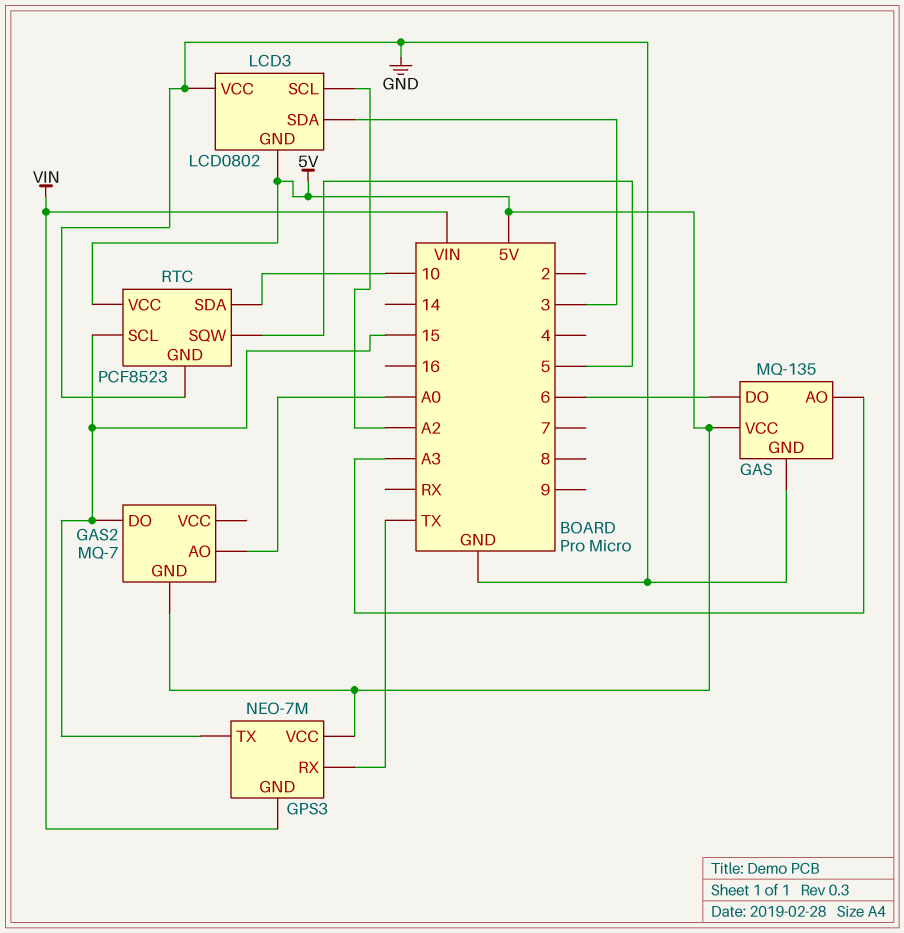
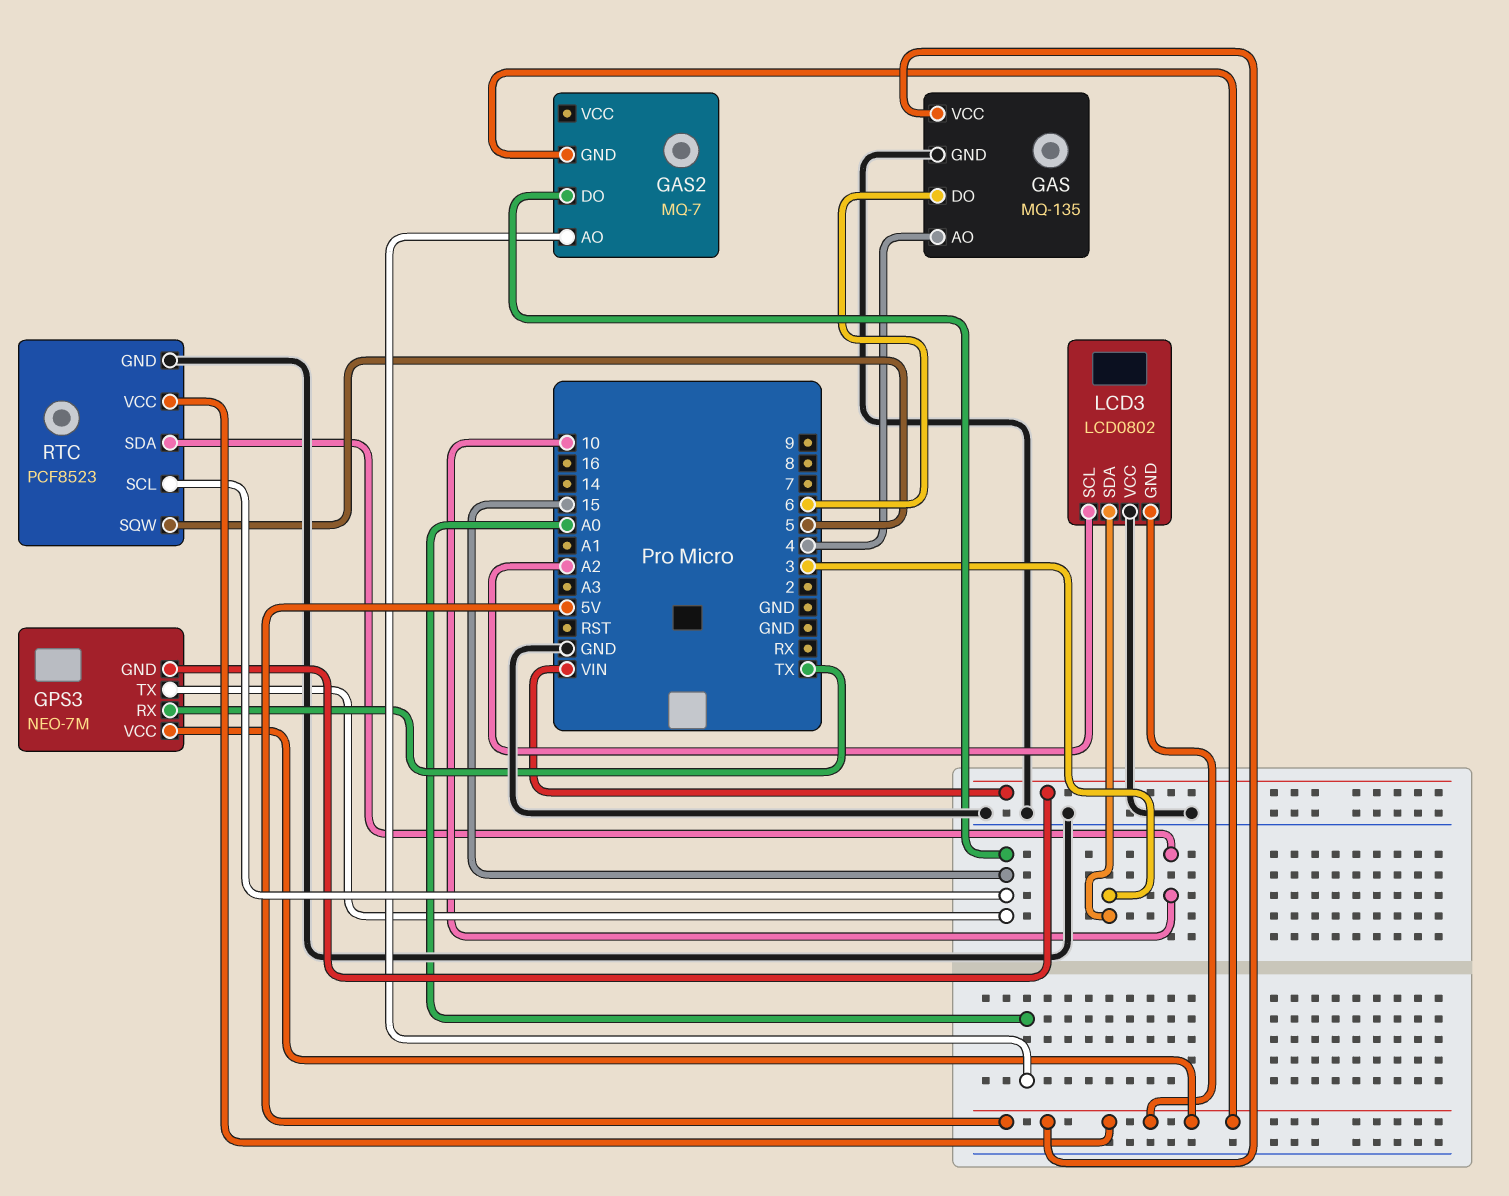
GAS pin AO: A3 -> 4

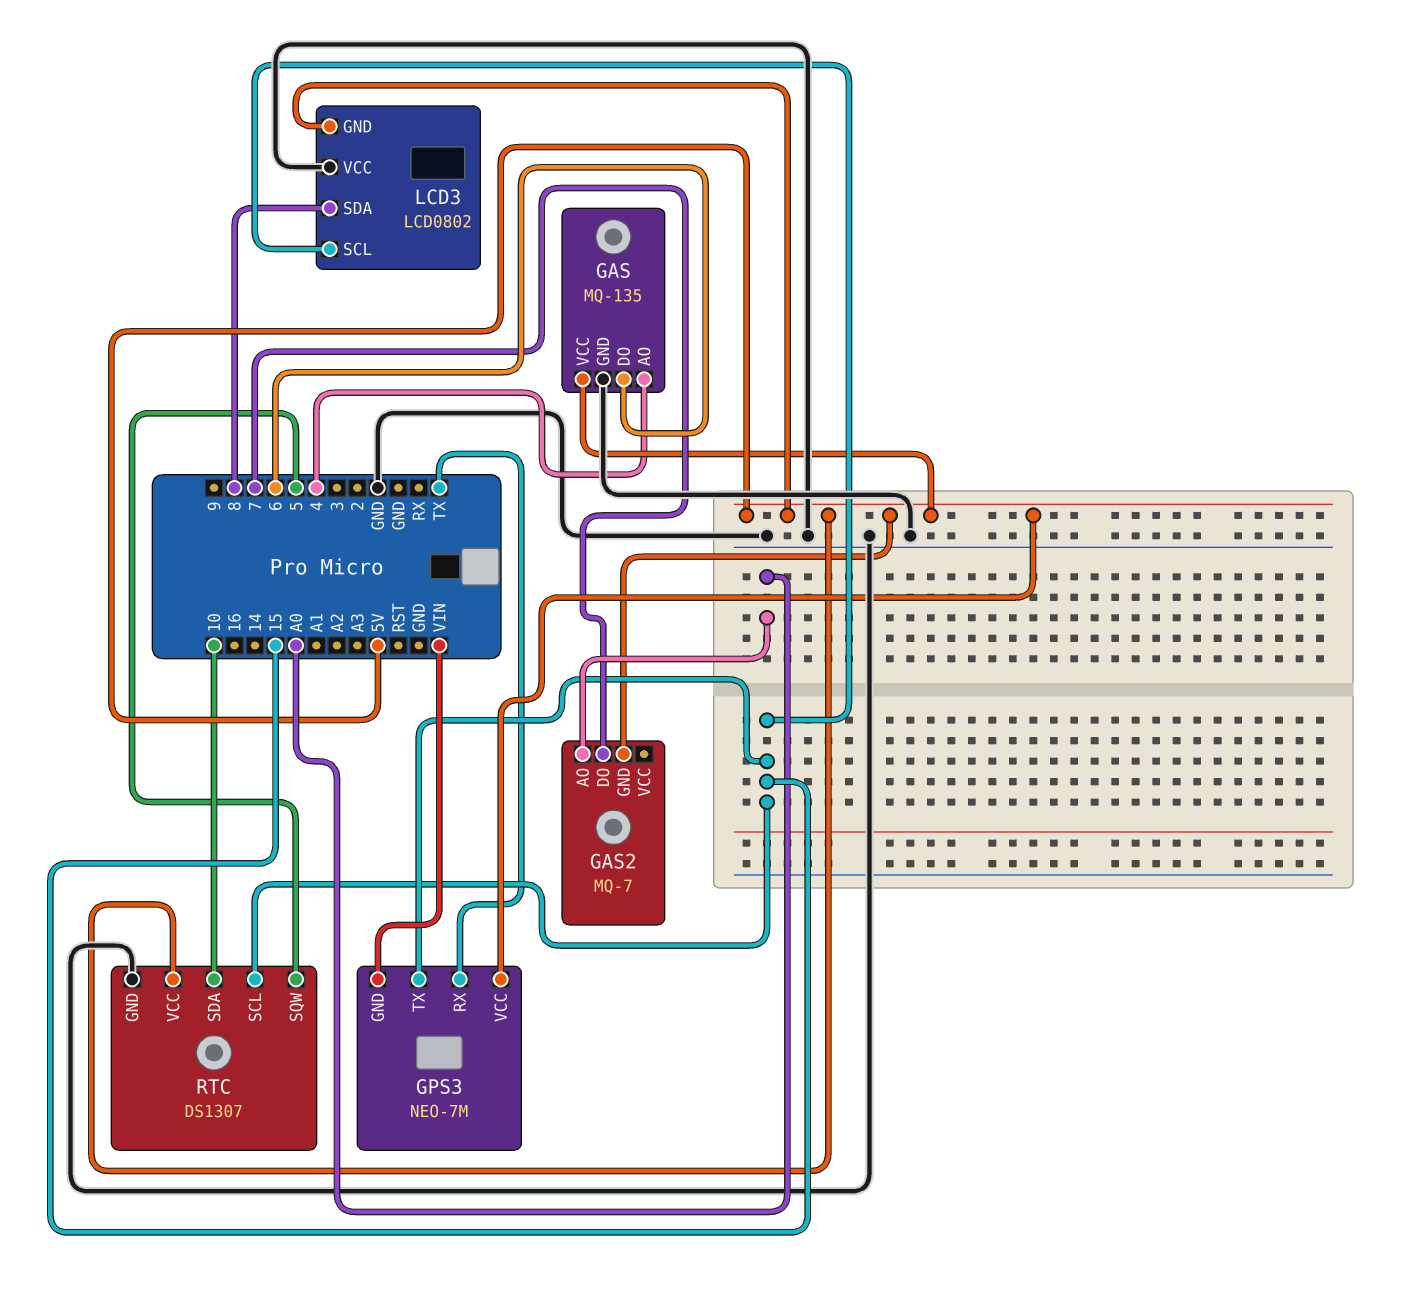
GAS2 pin DO: 15 -> 7
LCD3 pin SCL: A2 -> 15
LCD3 pin SDA: 3 -> 8
RTC: PCF8523 -> DS1307

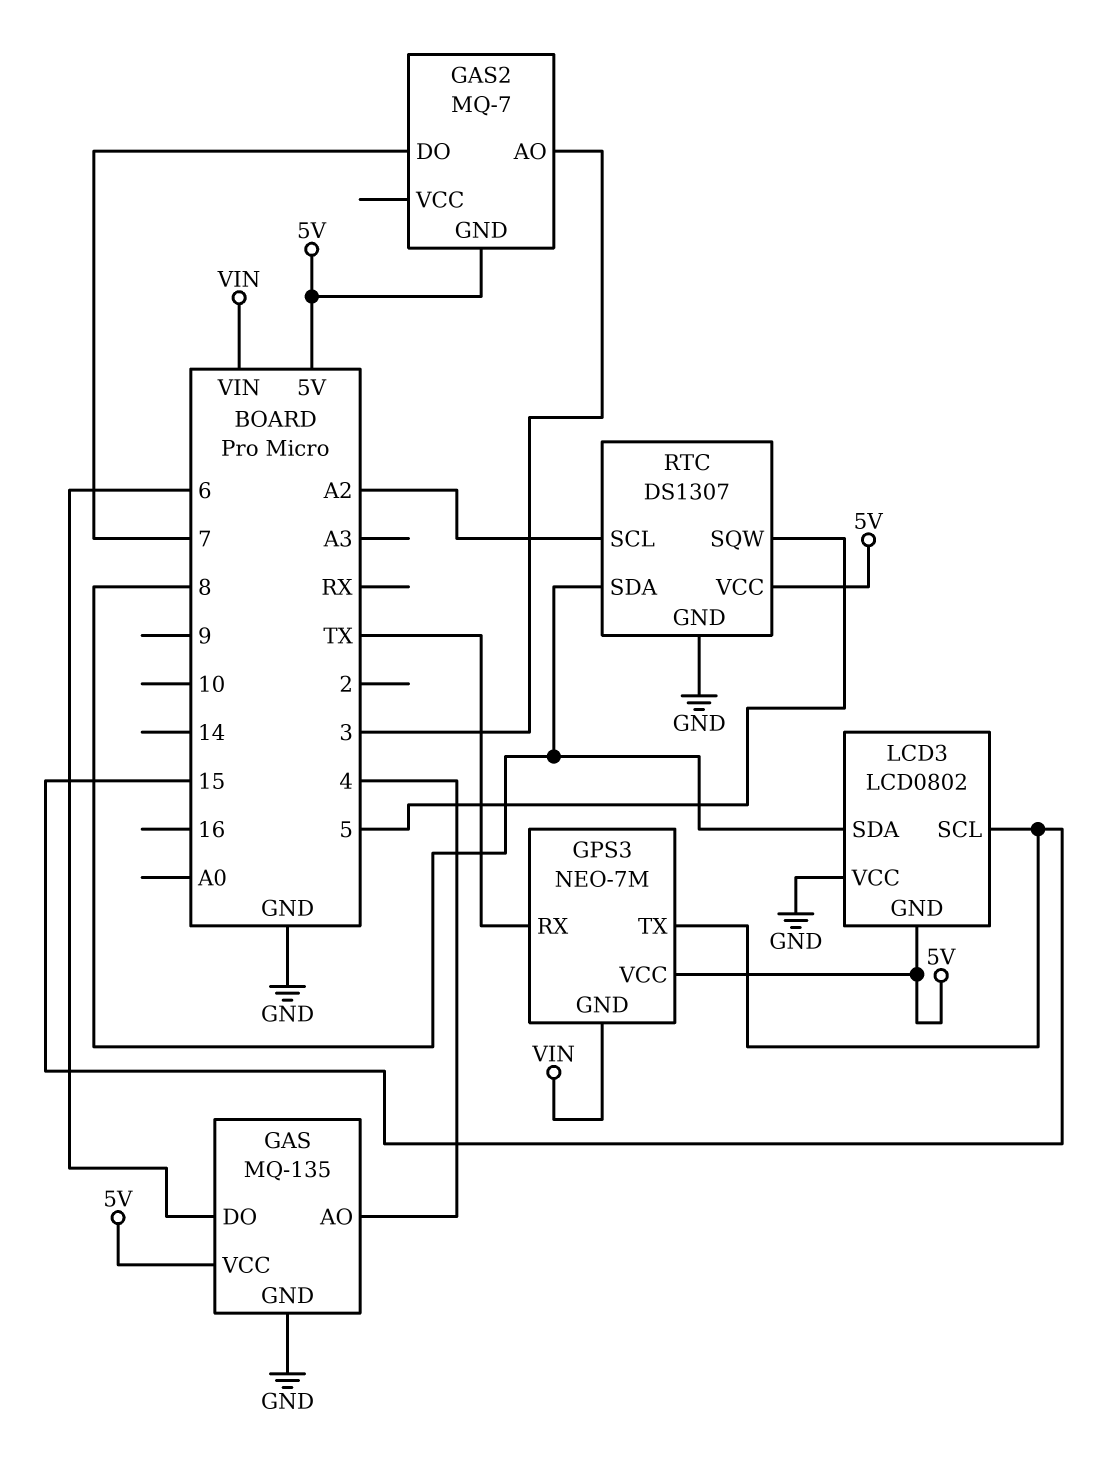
GAS2 pin AO: A0 -> 3
RTC pin SCL: 15 -> A2
RTC pin SDA: 10 -> 8

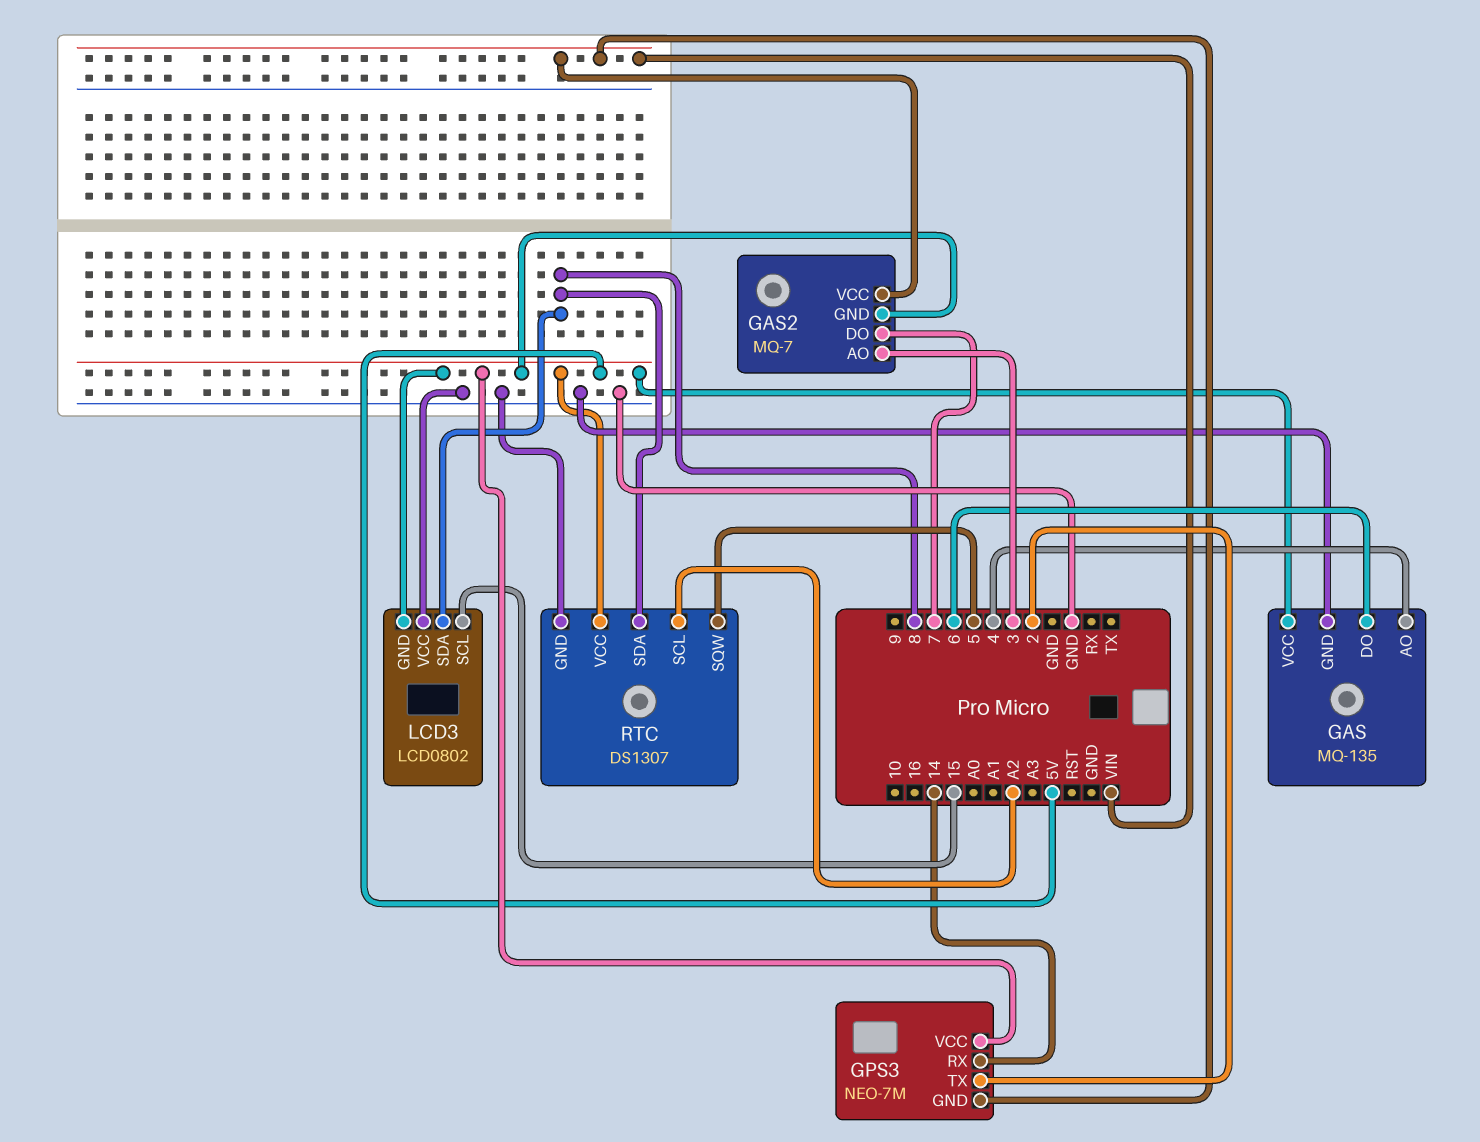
GAS2 pin VCC: none -> VIN
GPS3 pin RX: TX -> 14
GPS3 pin TX: 15 -> 2

